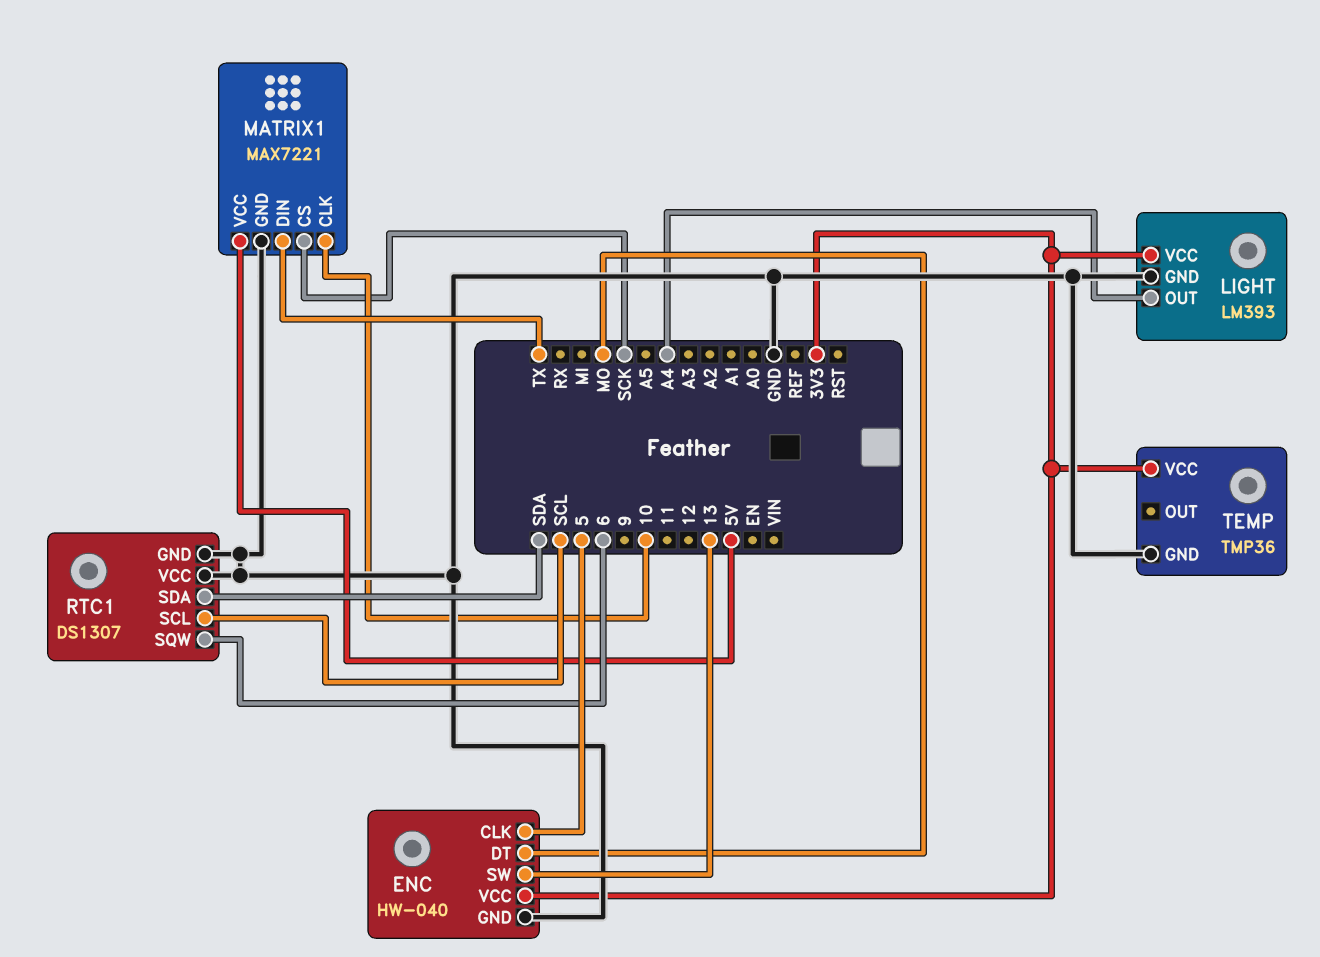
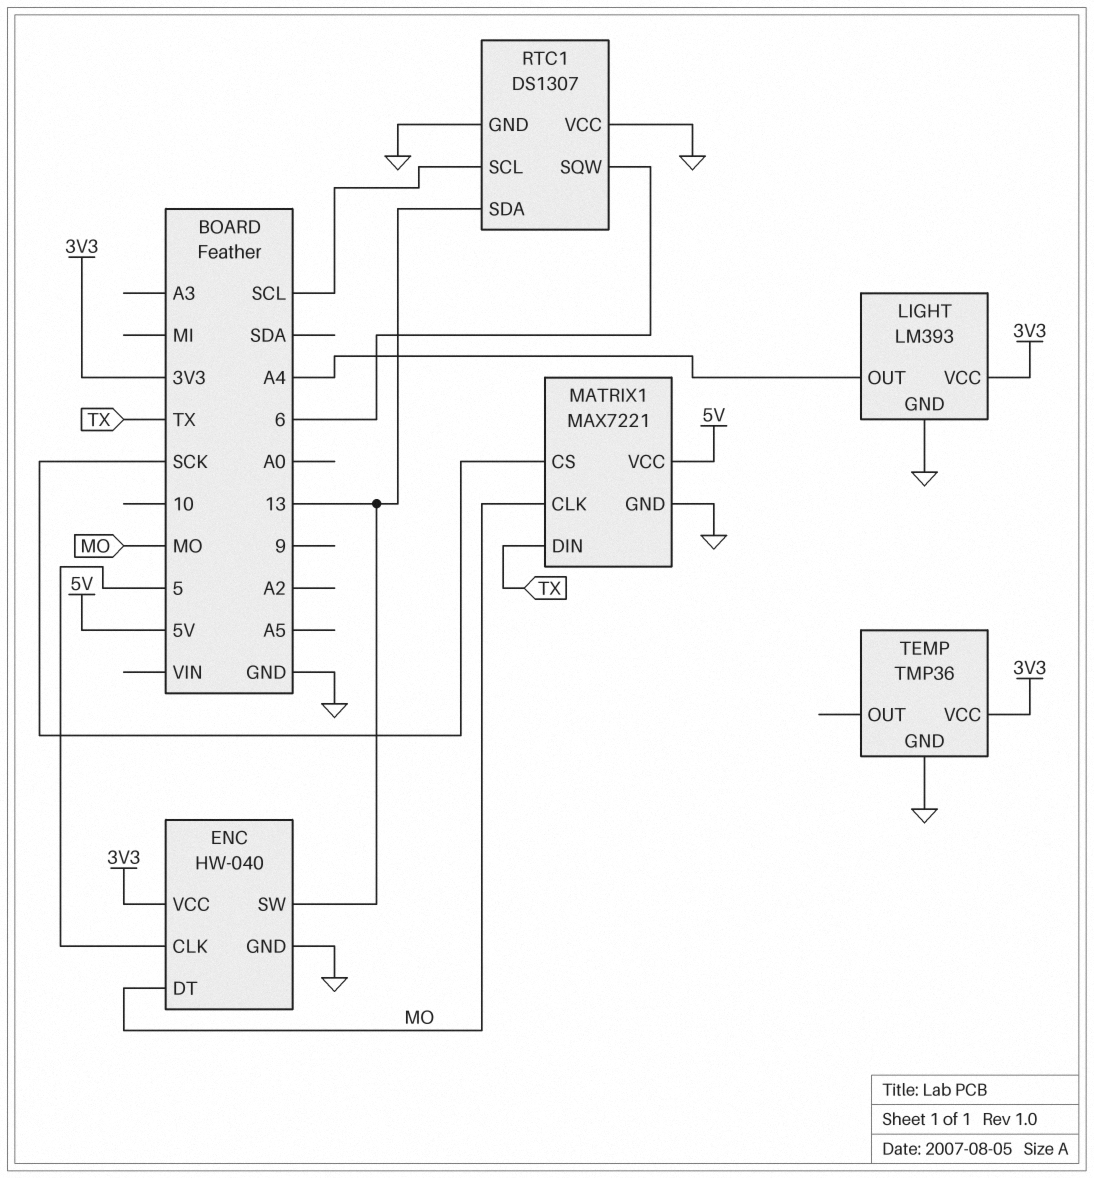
MATRIX1 pin CLK: 10 -> MO
RTC1 pin SDA: SDA -> 13

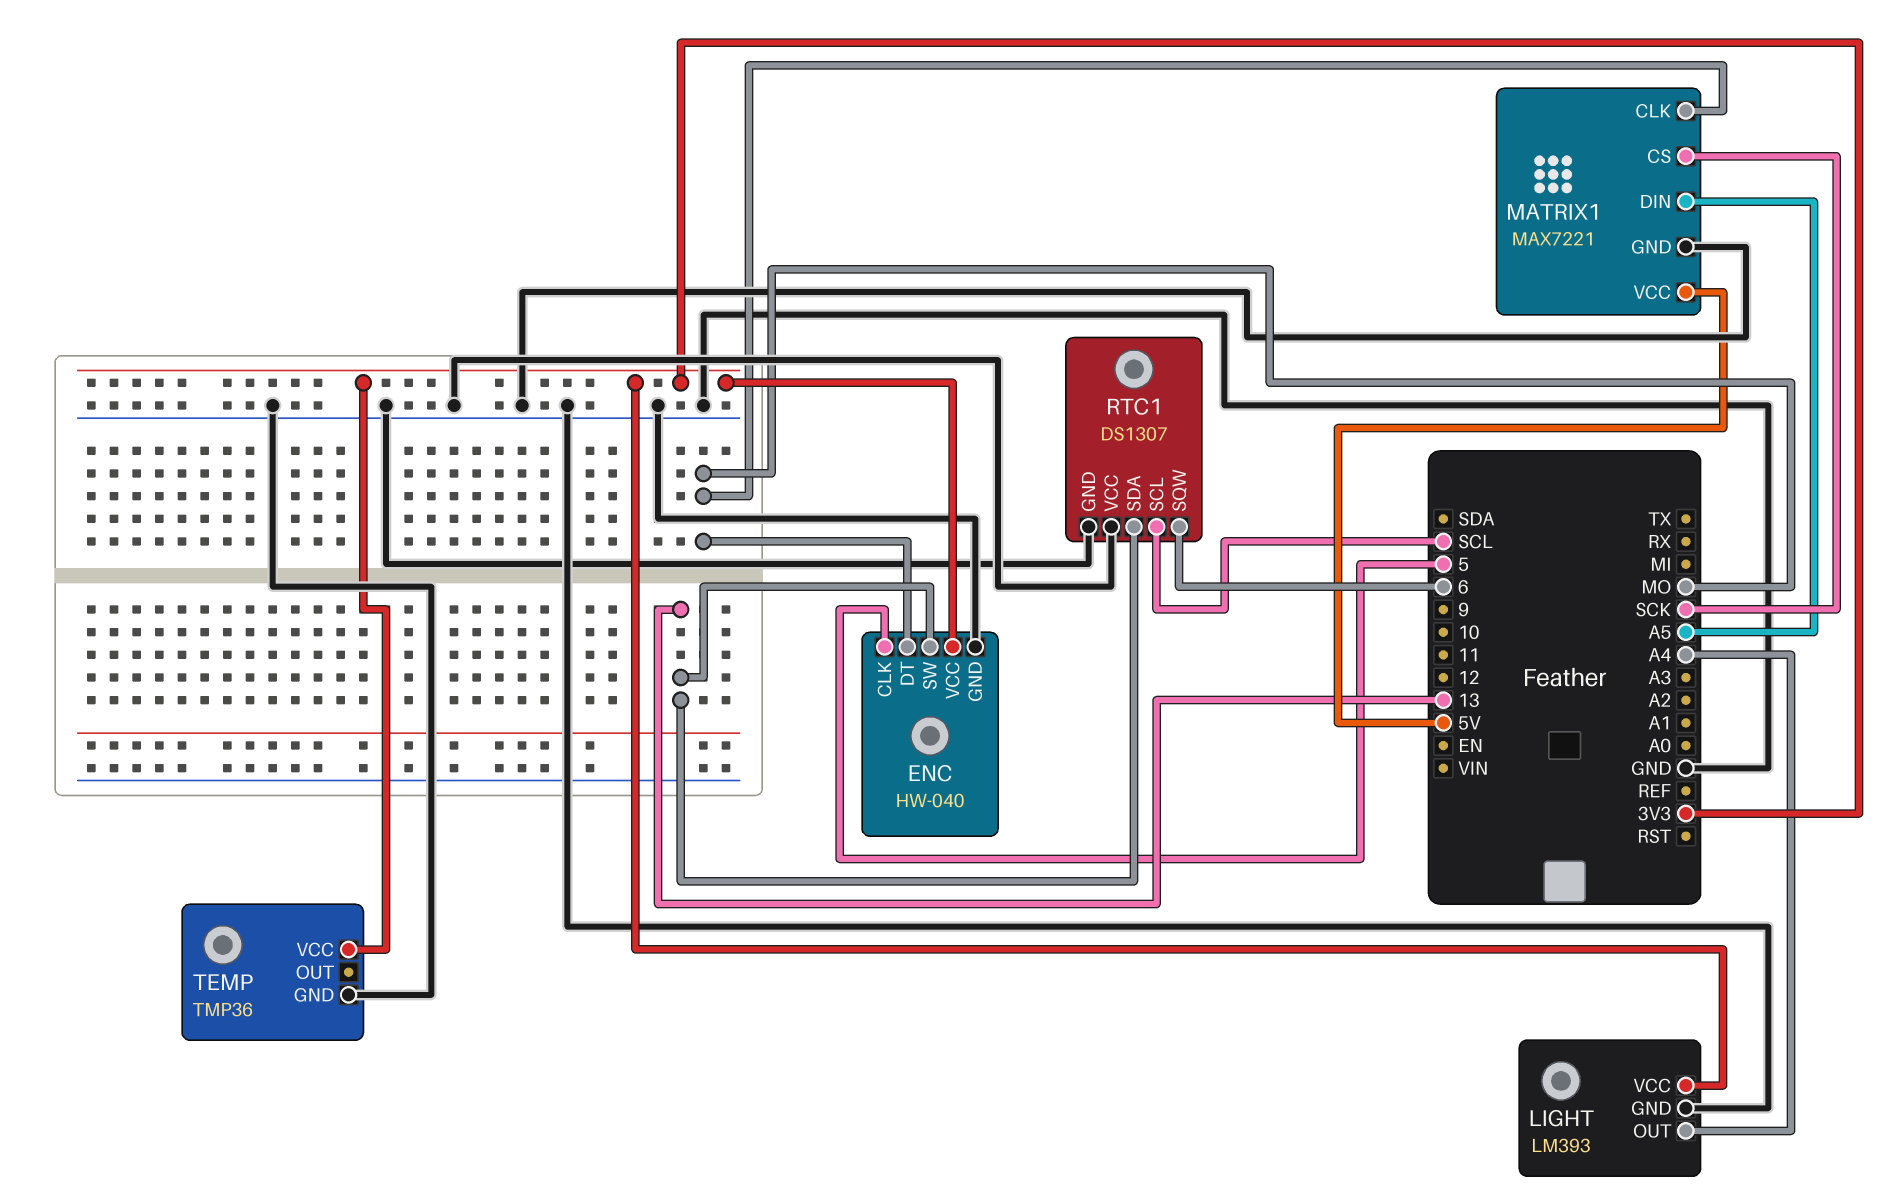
MATRIX1 pin DIN: TX -> A5

